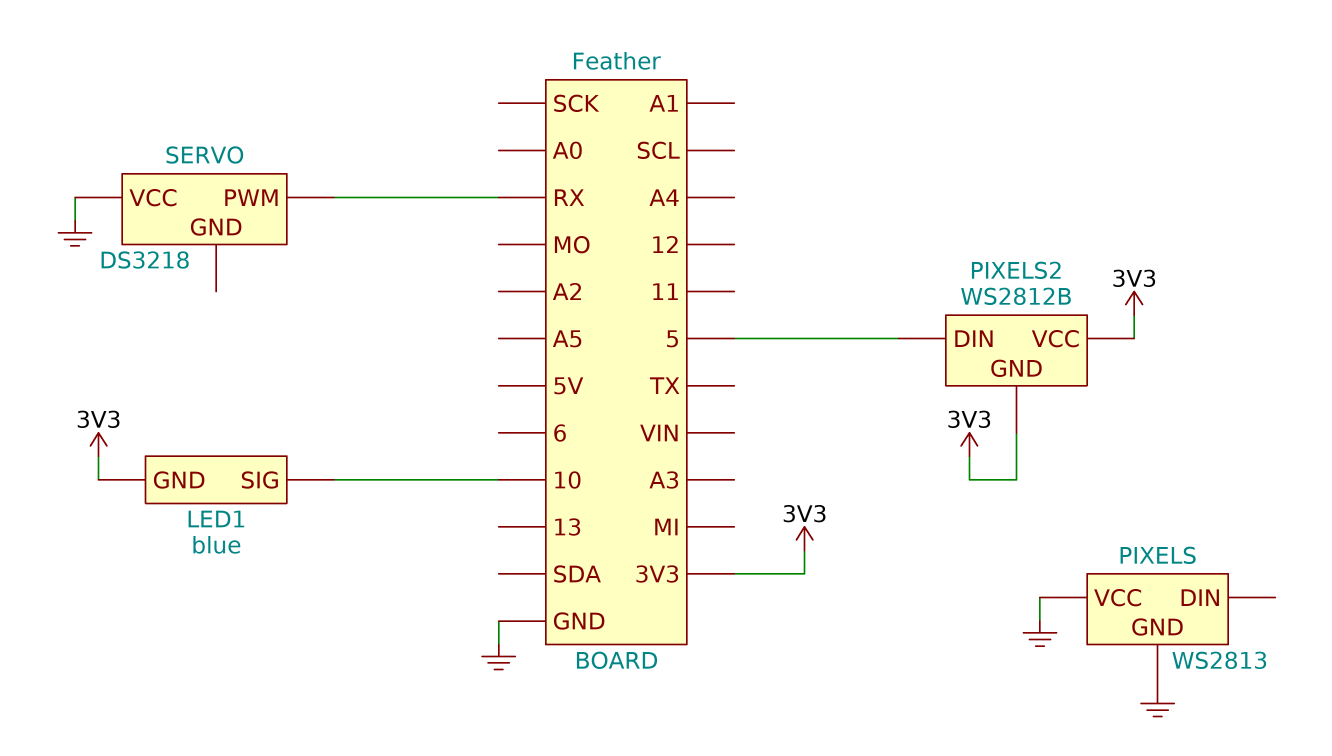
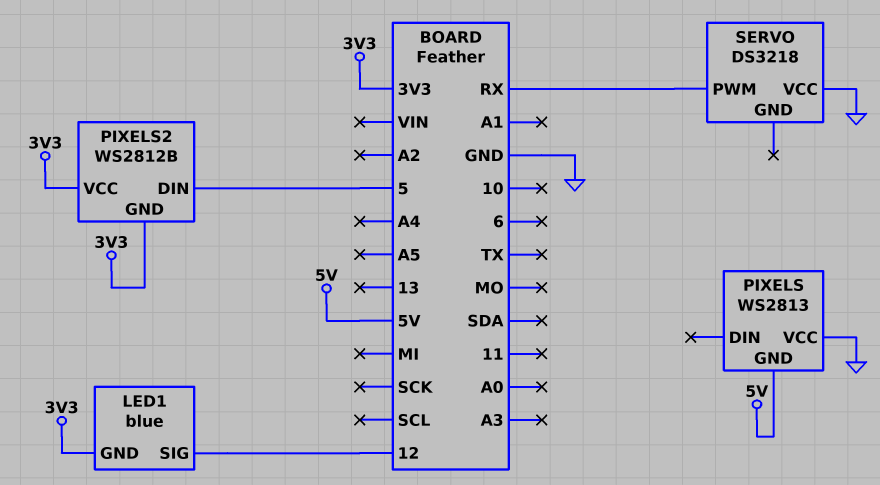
LED1 pin SIG: 10 -> 12
PIXELS pin GND: GND -> 5V

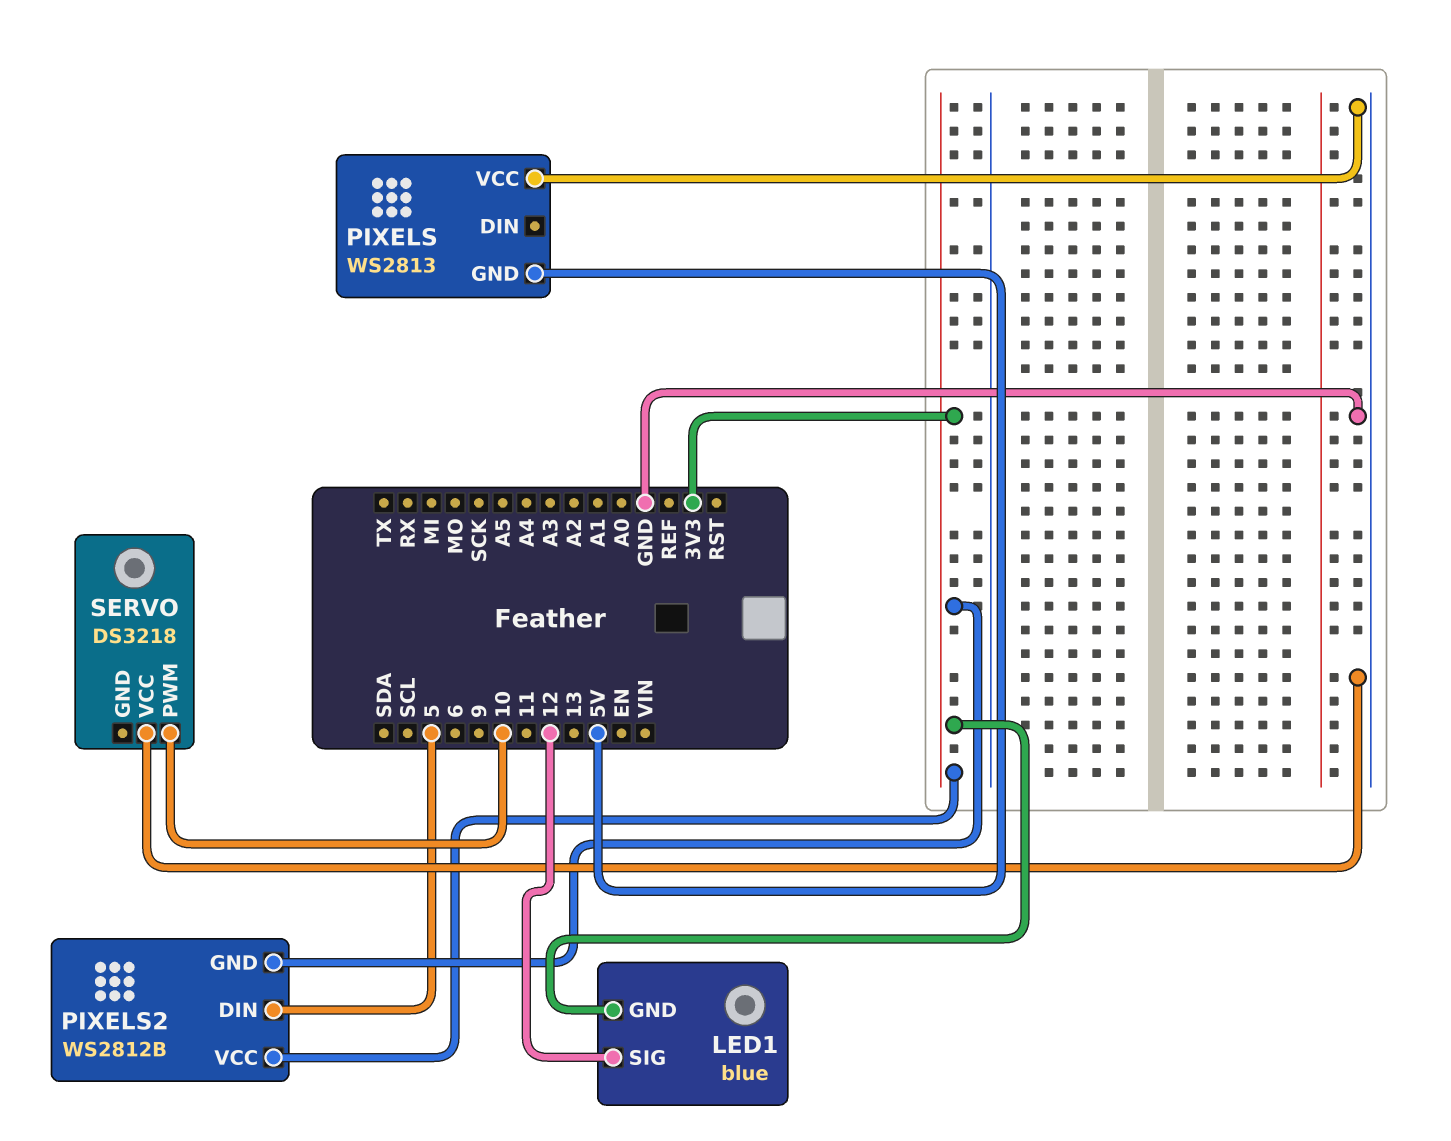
SERVO pin PWM: RX -> 10

